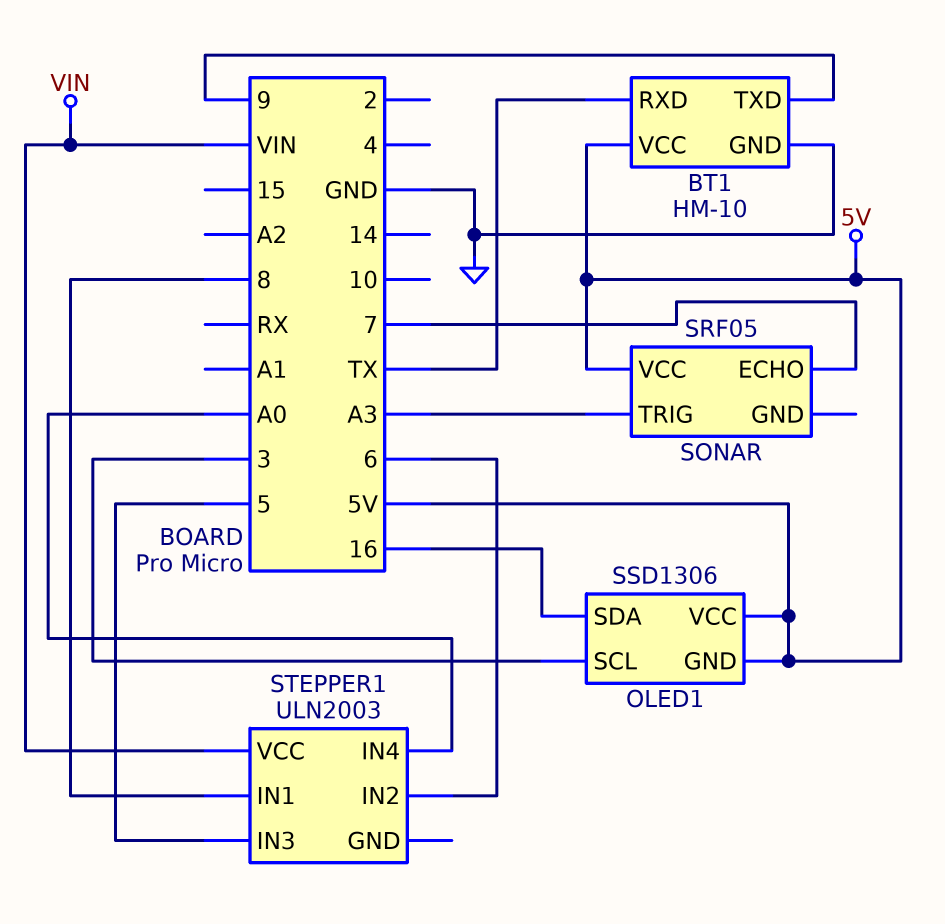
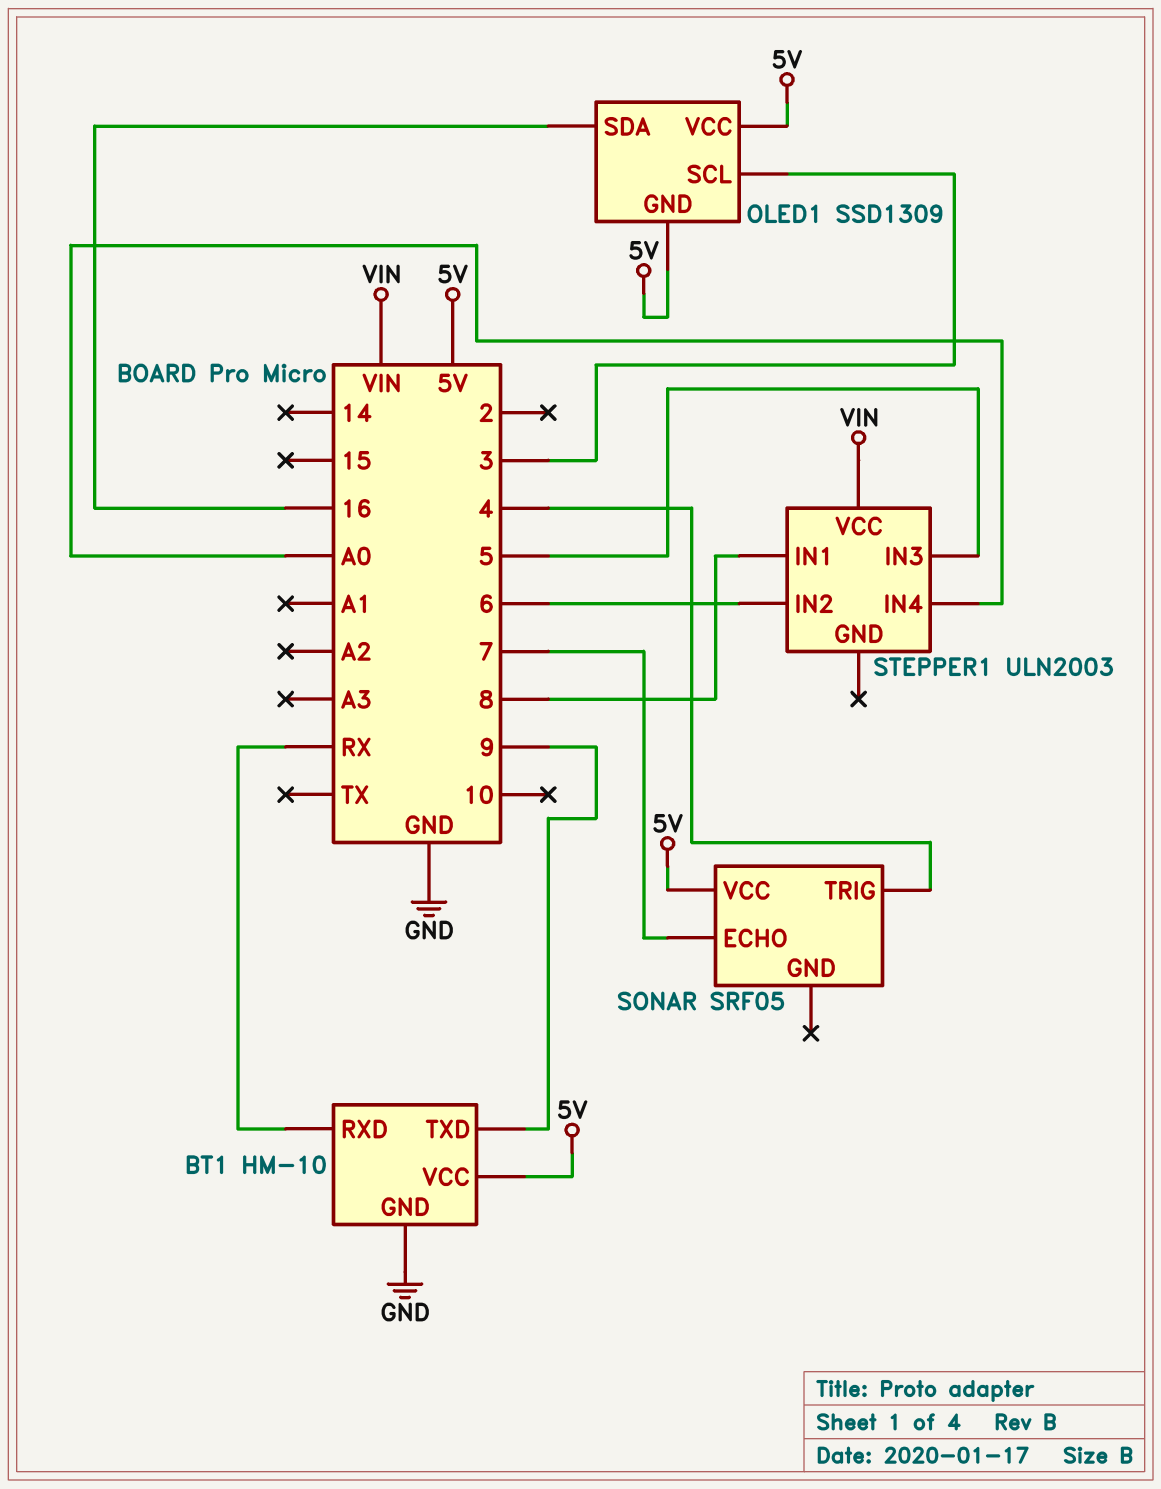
BT1 pin RXD: TX -> RX
OLED1: SSD1306 -> SSD1309
SONAR pin TRIG: A3 -> 4

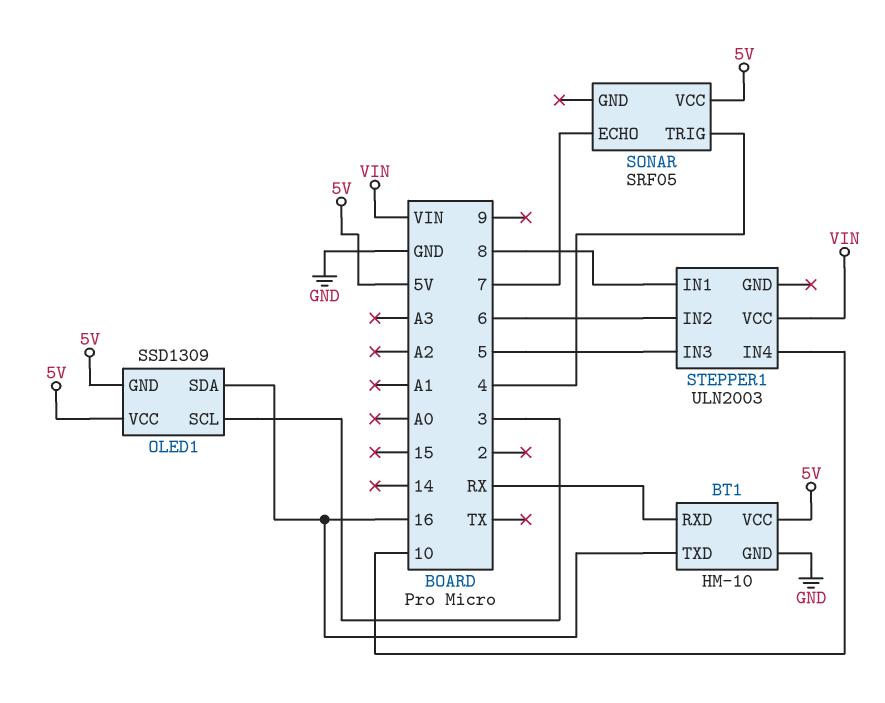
BT1 pin TXD: 9 -> 16
STEPPER1 pin IN4: A0 -> 10

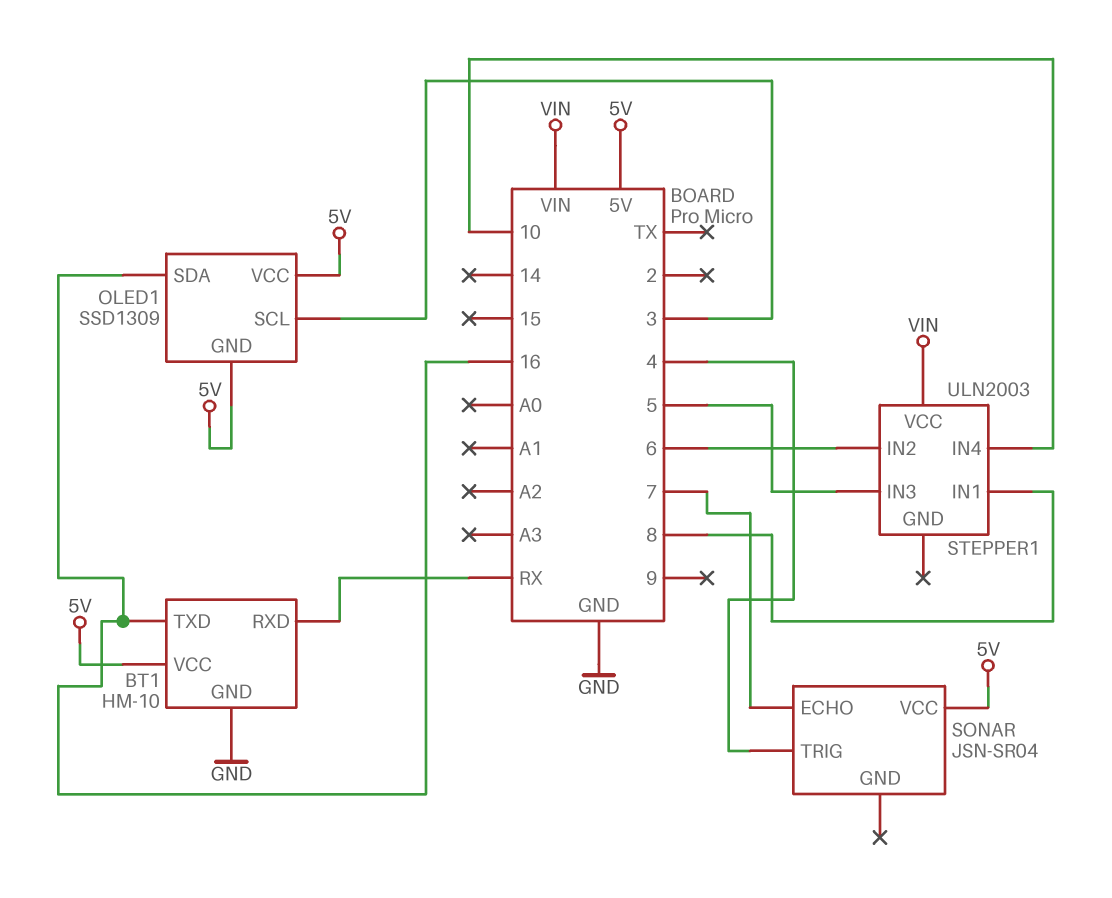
SONAR: SRF05 -> JSN-SR04

